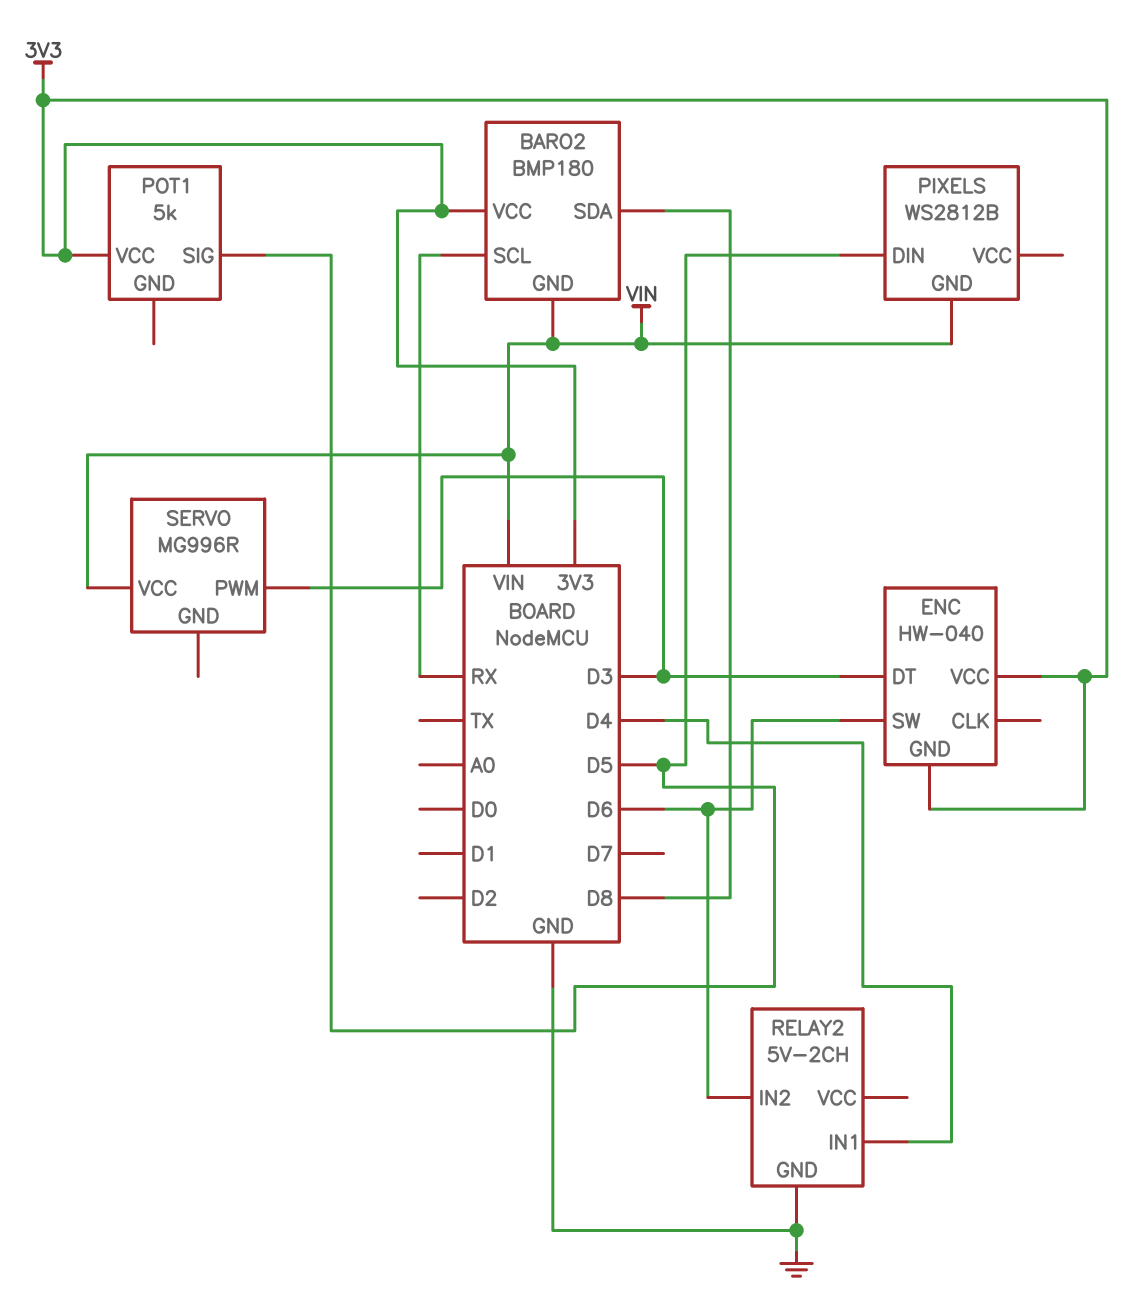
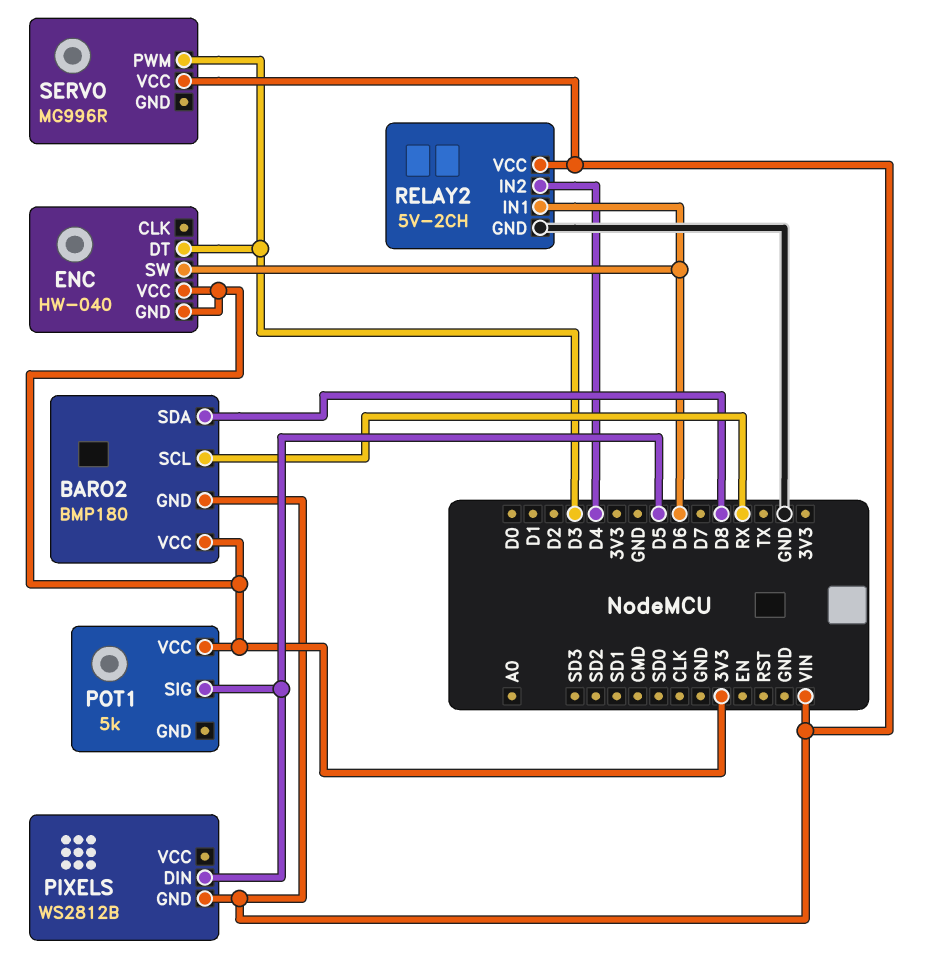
RELAY2 pin IN1: D4 -> D6
RELAY2 pin IN2: D6 -> D4
RELAY2 pin VCC: none -> VIN

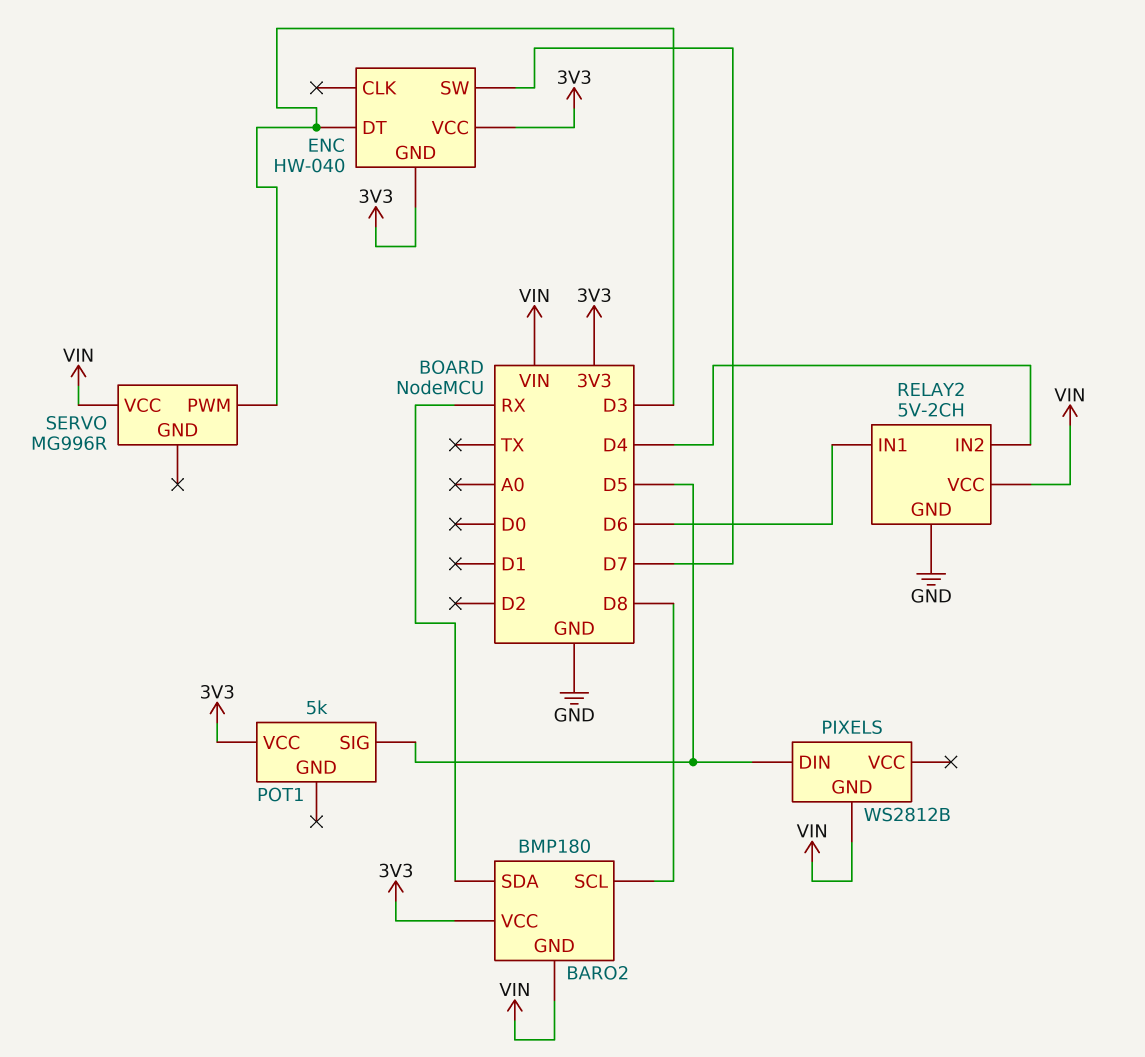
BARO2 pin SCL: RX -> D8
BARO2 pin SDA: D8 -> RX
ENC pin SW: D6 -> D7

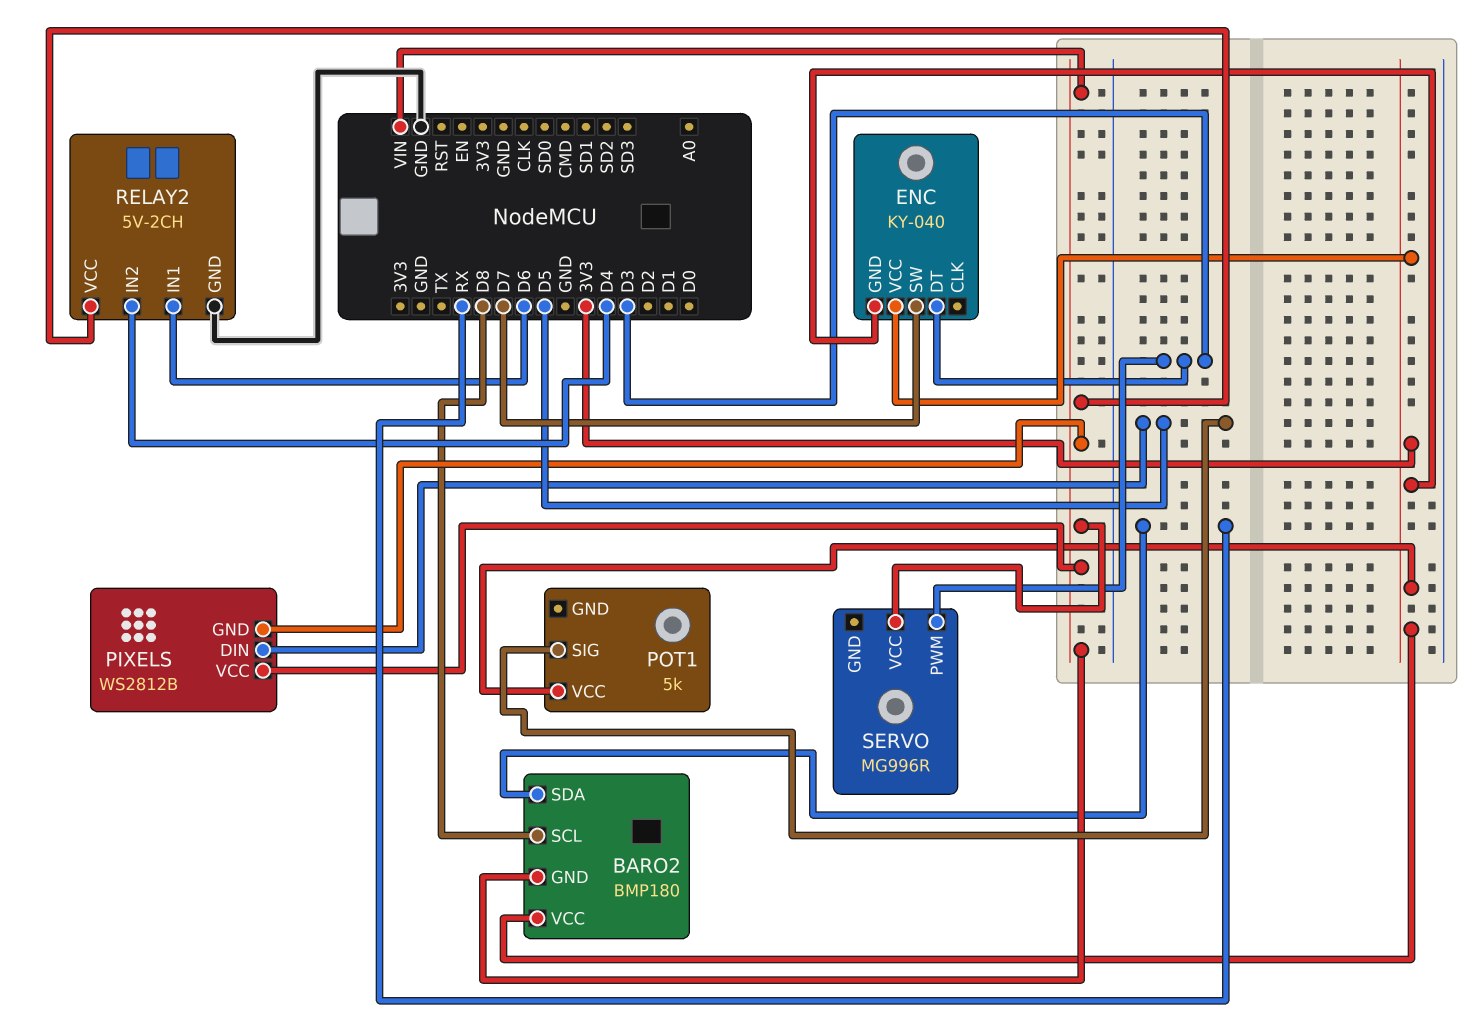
ENC: HW-040 -> KY-040
PIXELS pin VCC: none -> VIN

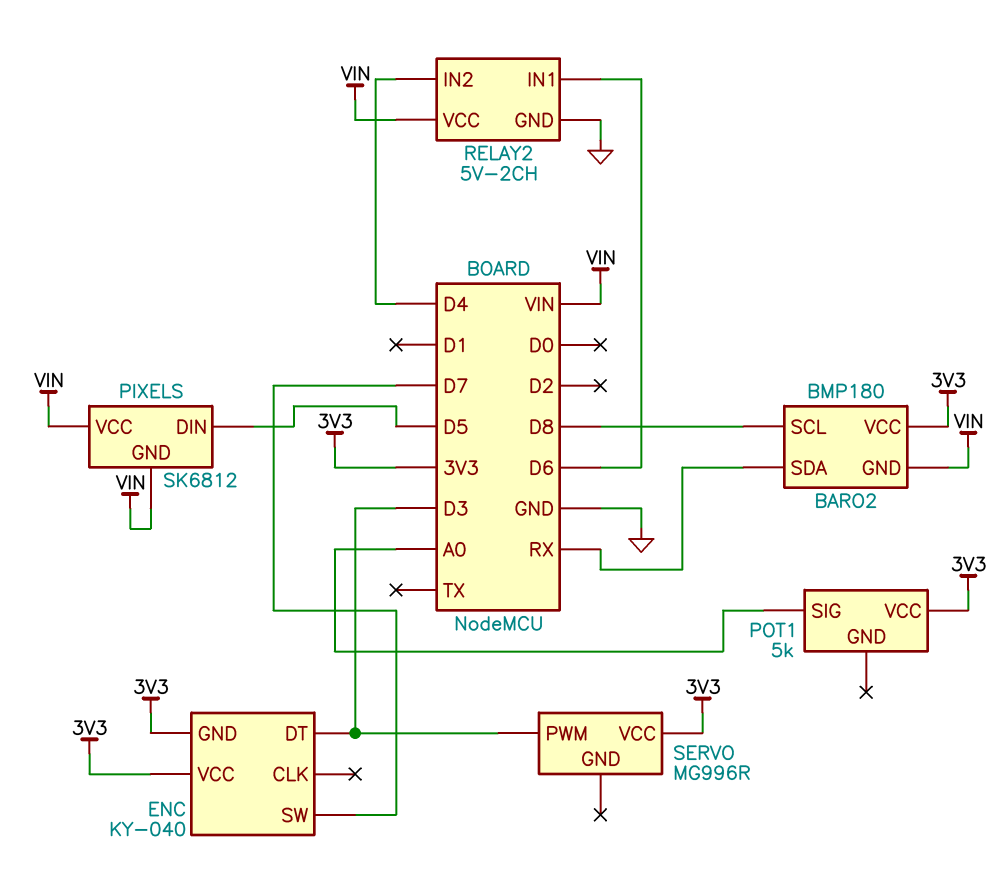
PIXELS: WS2812B -> SK6812
POT1 pin SIG: D5 -> A0
SERVO pin VCC: VIN -> 3V3

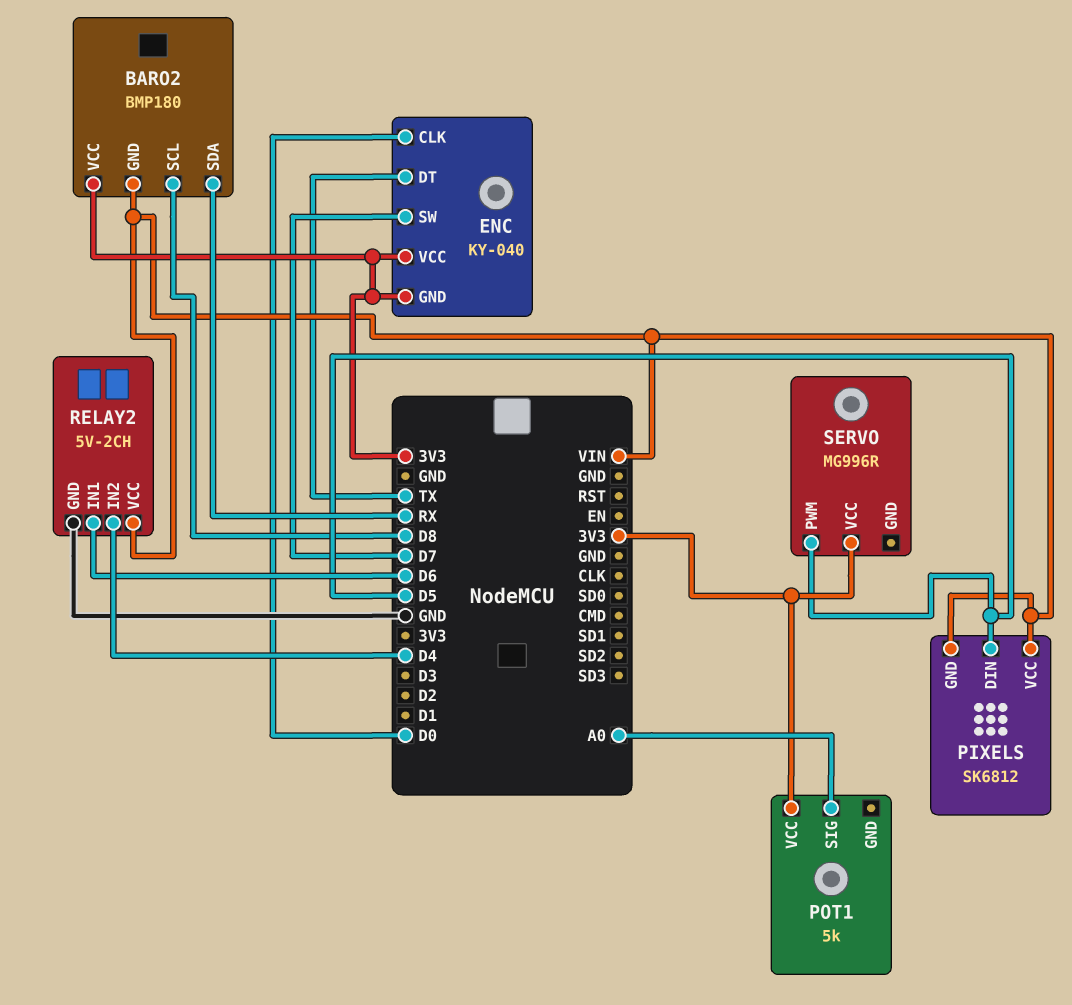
ENC pin CLK: none -> D0
ENC pin DT: D3 -> TX
SERVO pin PWM: D3 -> D5

